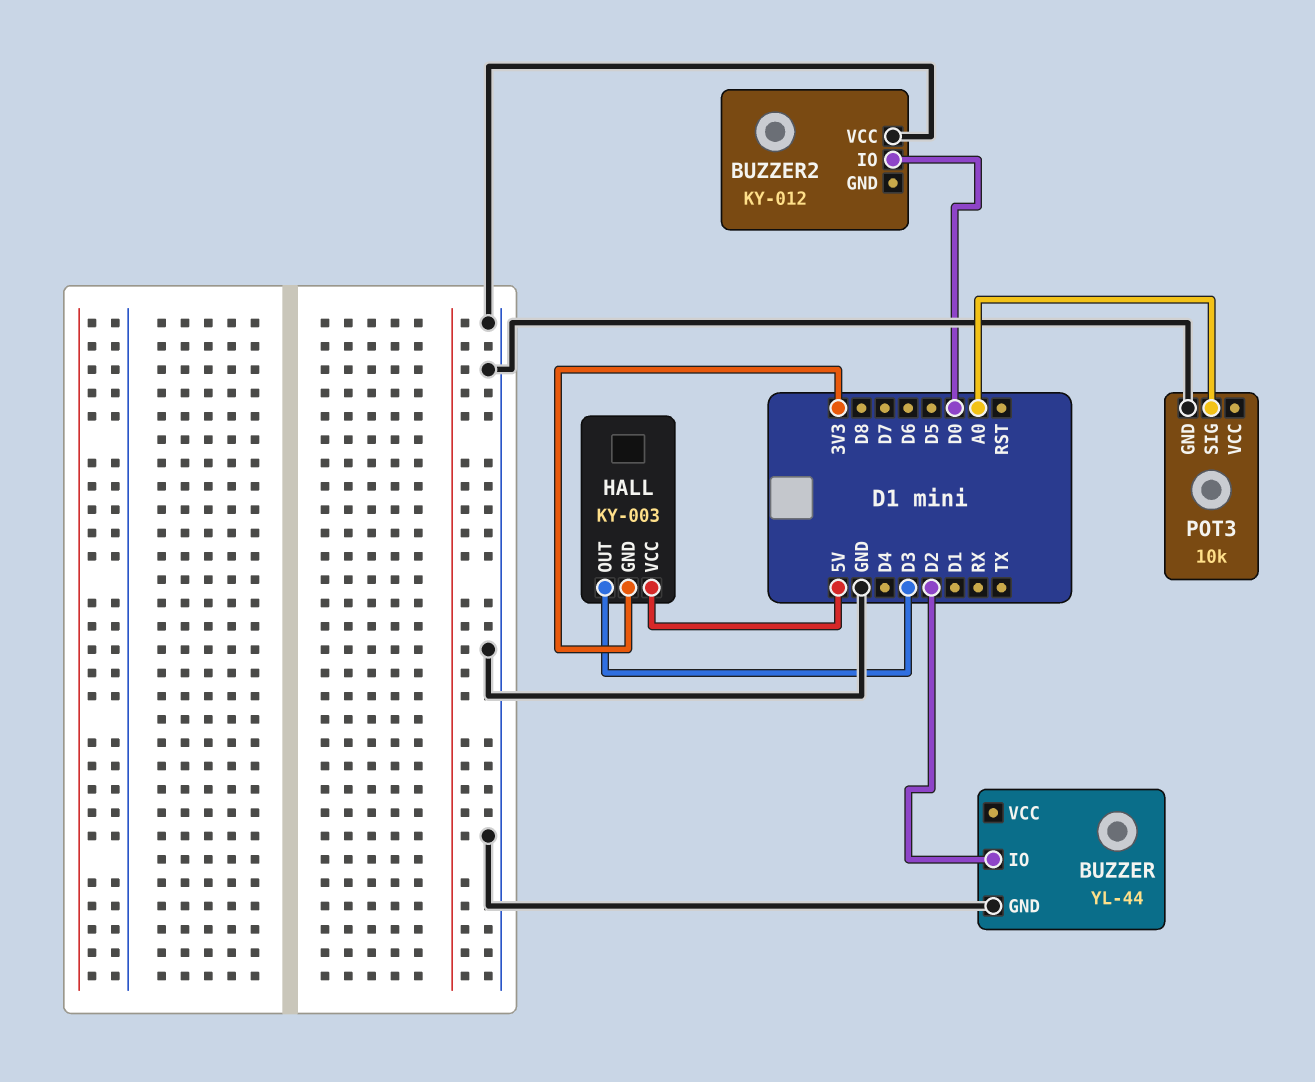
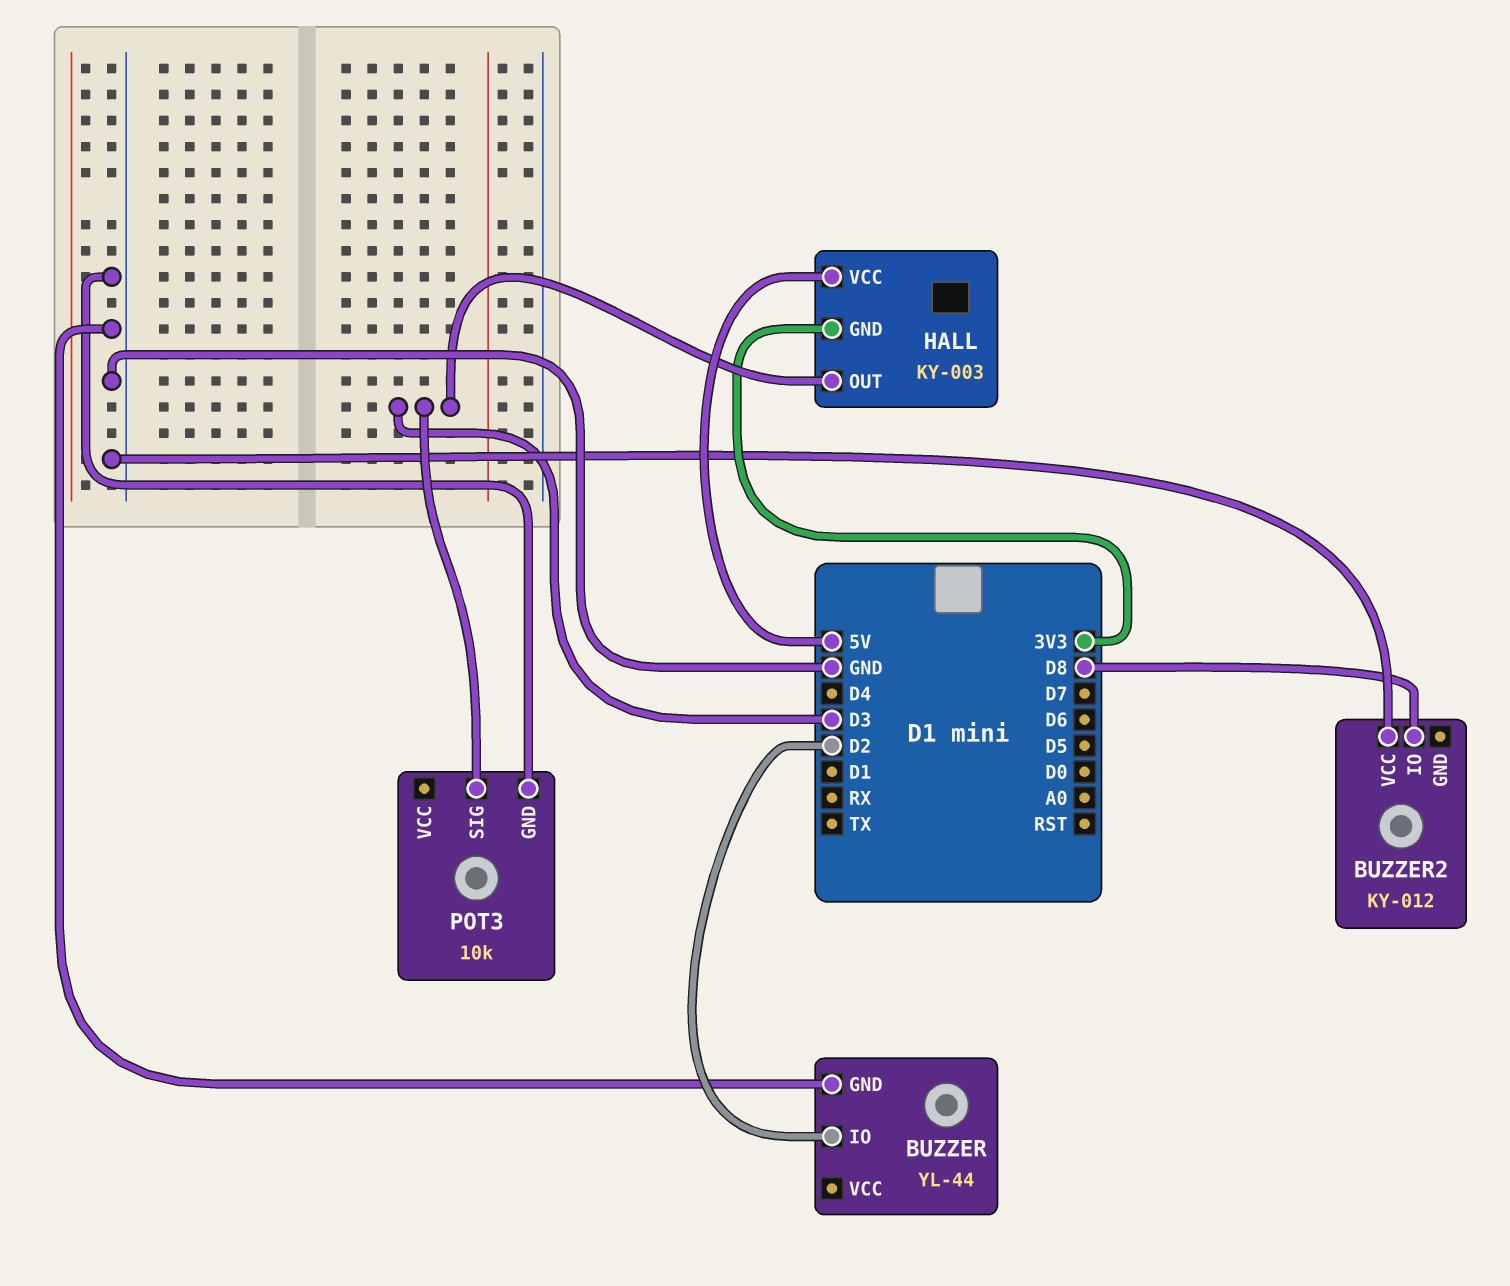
BUZZER2 pin IO: D0 -> D8
POT3 pin SIG: A0 -> D3

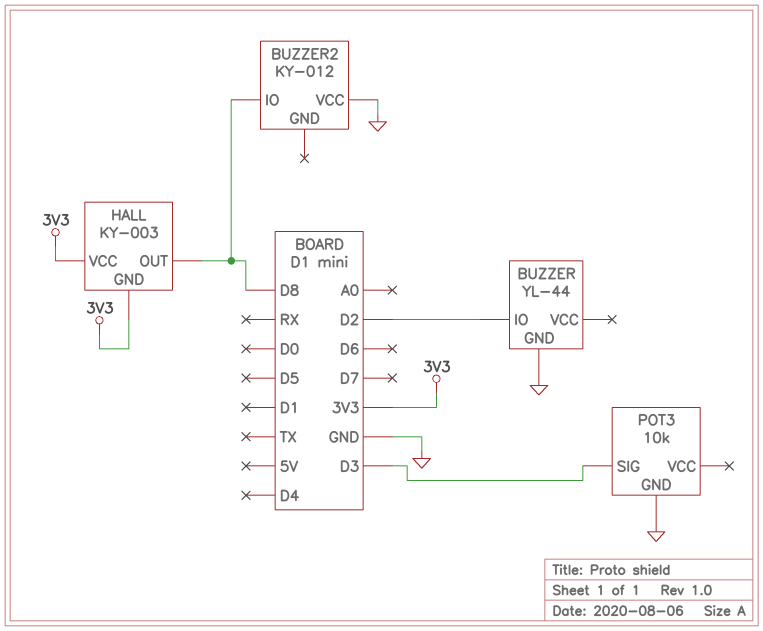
HALL pin OUT: D3 -> D8
HALL pin VCC: 5V -> 3V3

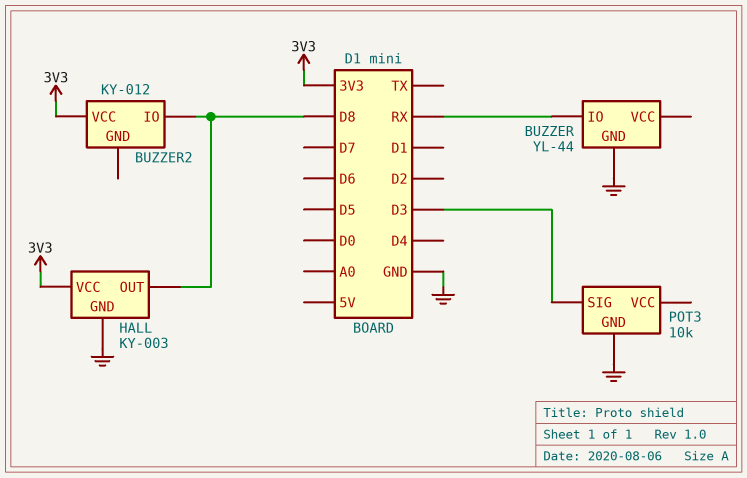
BUZZER pin IO: D2 -> RX
BUZZER2 pin VCC: GND -> 3V3
HALL pin GND: 3V3 -> GND

